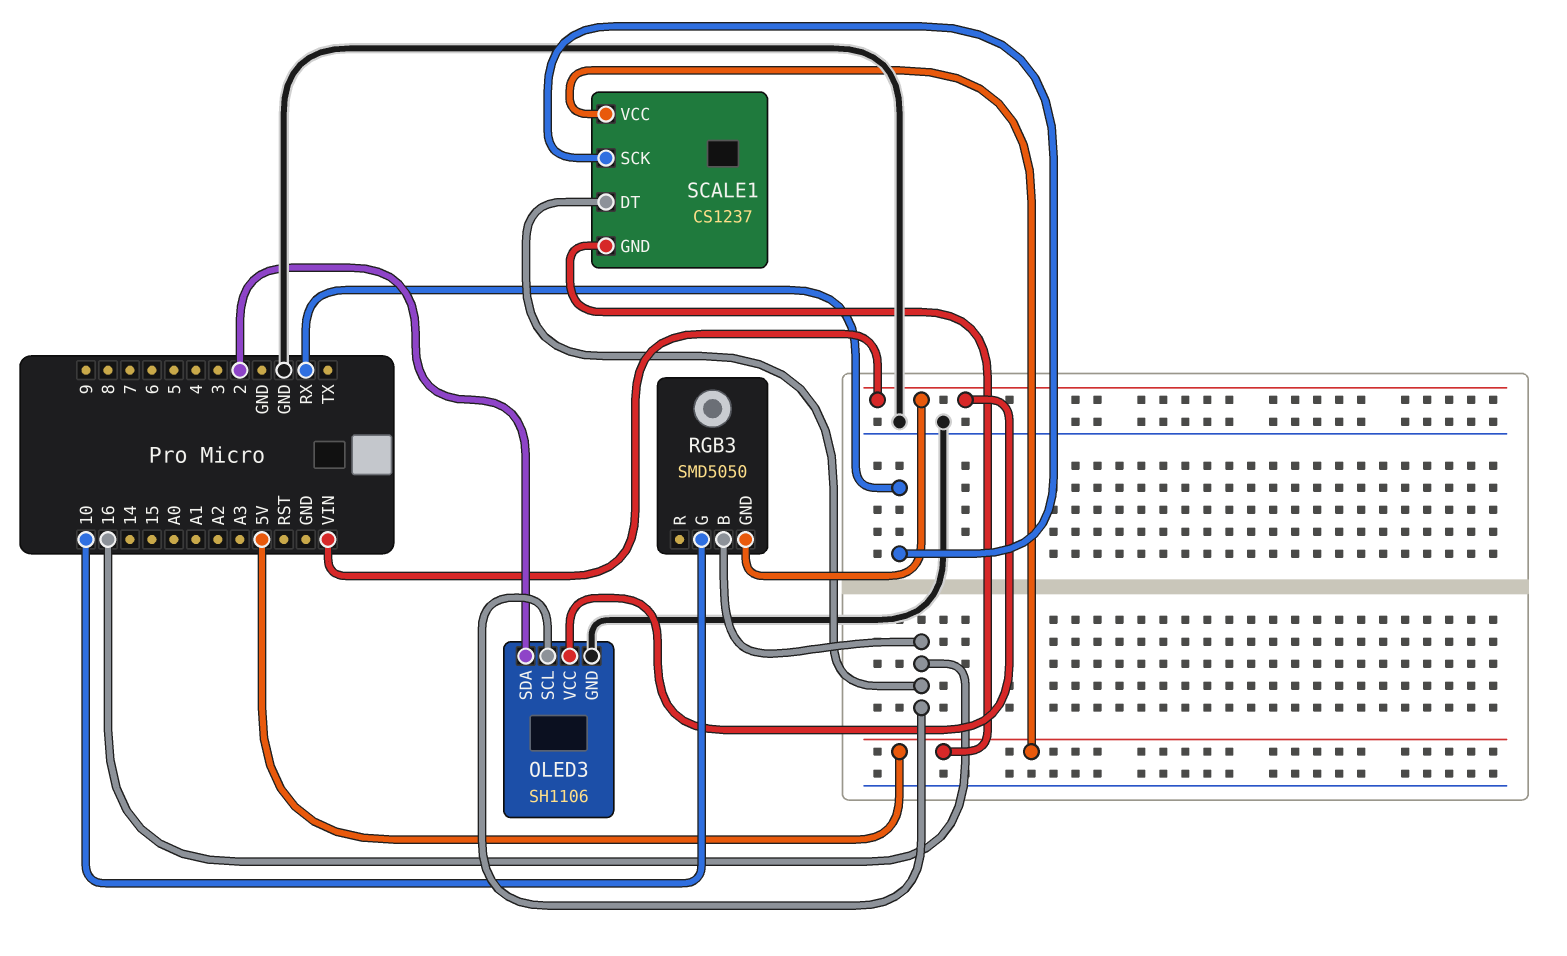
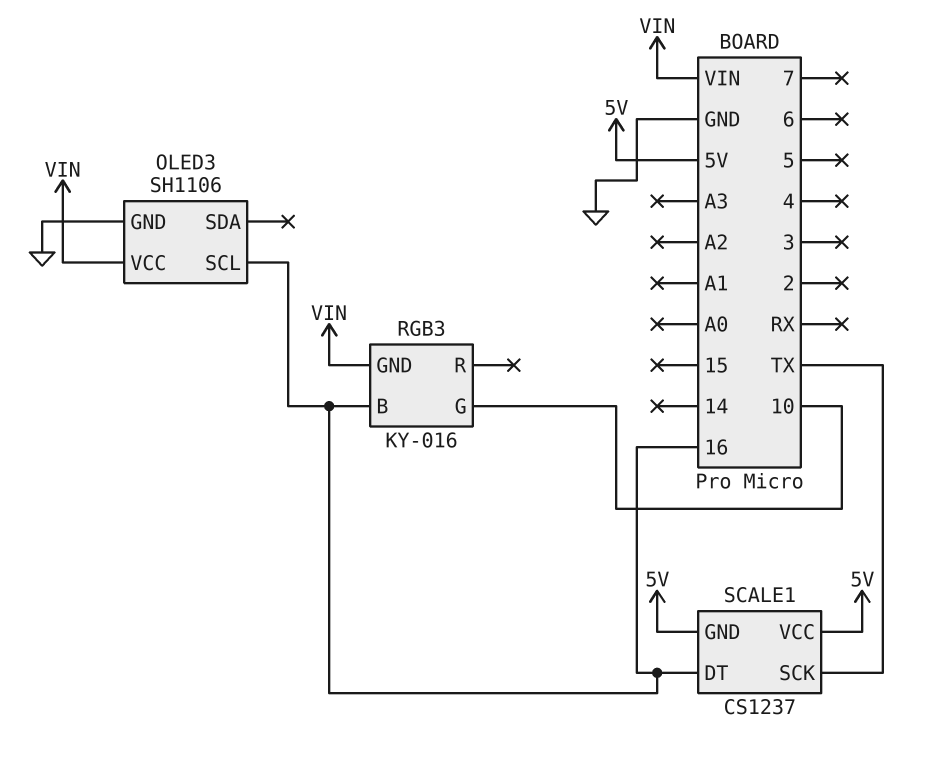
OLED3 pin SDA: 2 -> none
RGB3: SMD5050 -> KY-016
SCALE1 pin SCK: RX -> TX

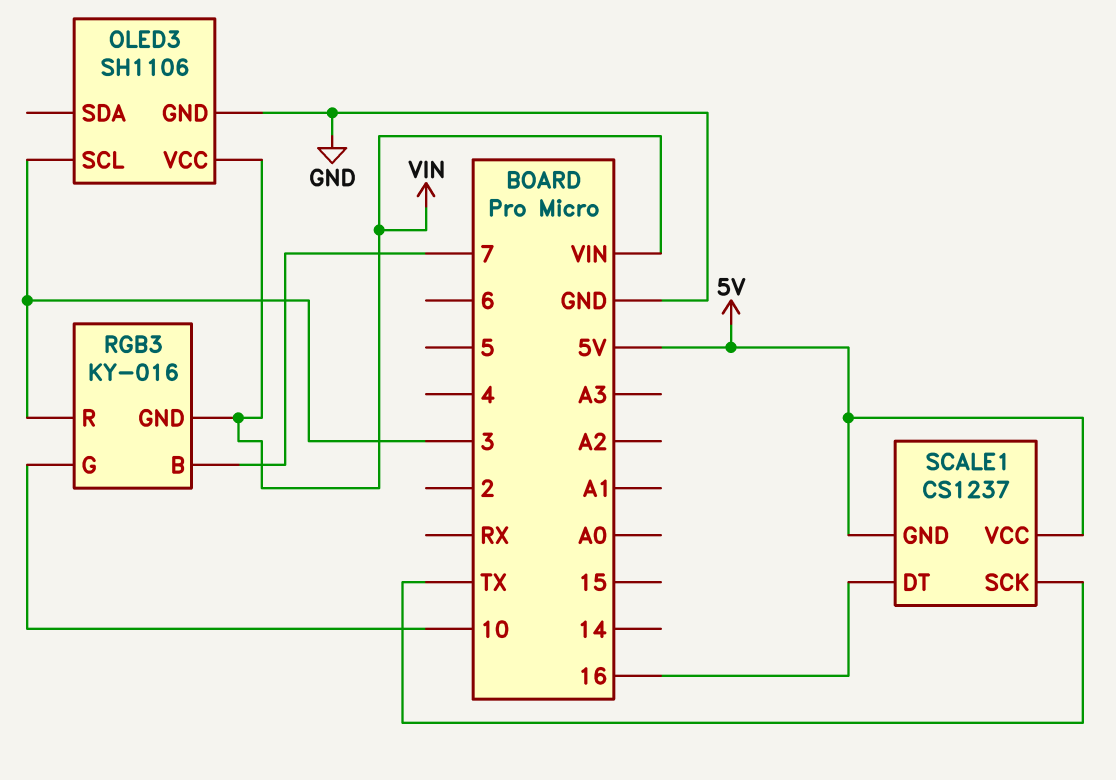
OLED3 pin SCL: 16 -> 3
RGB3 pin B: 16 -> 7
RGB3 pin R: none -> 3

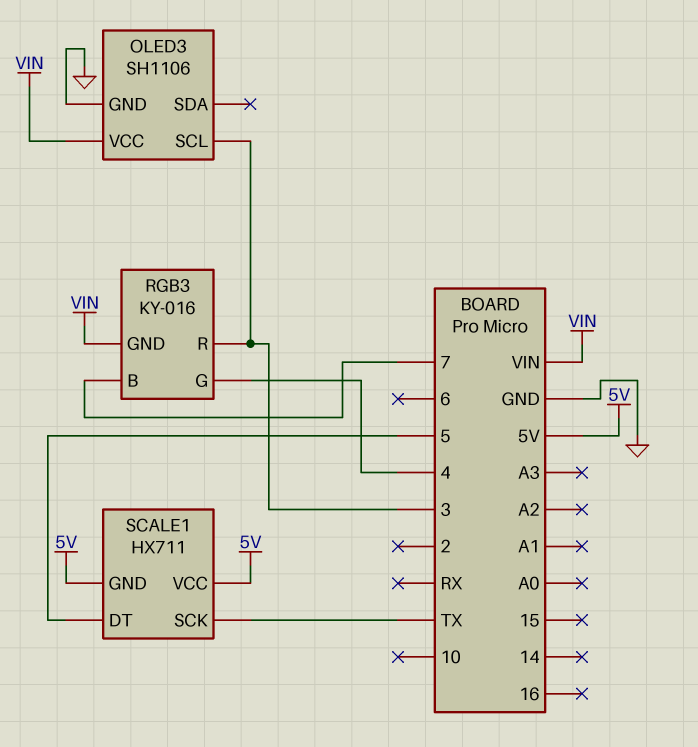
RGB3 pin G: 10 -> 4
SCALE1: CS1237 -> HX711
SCALE1 pin DT: 16 -> 5

